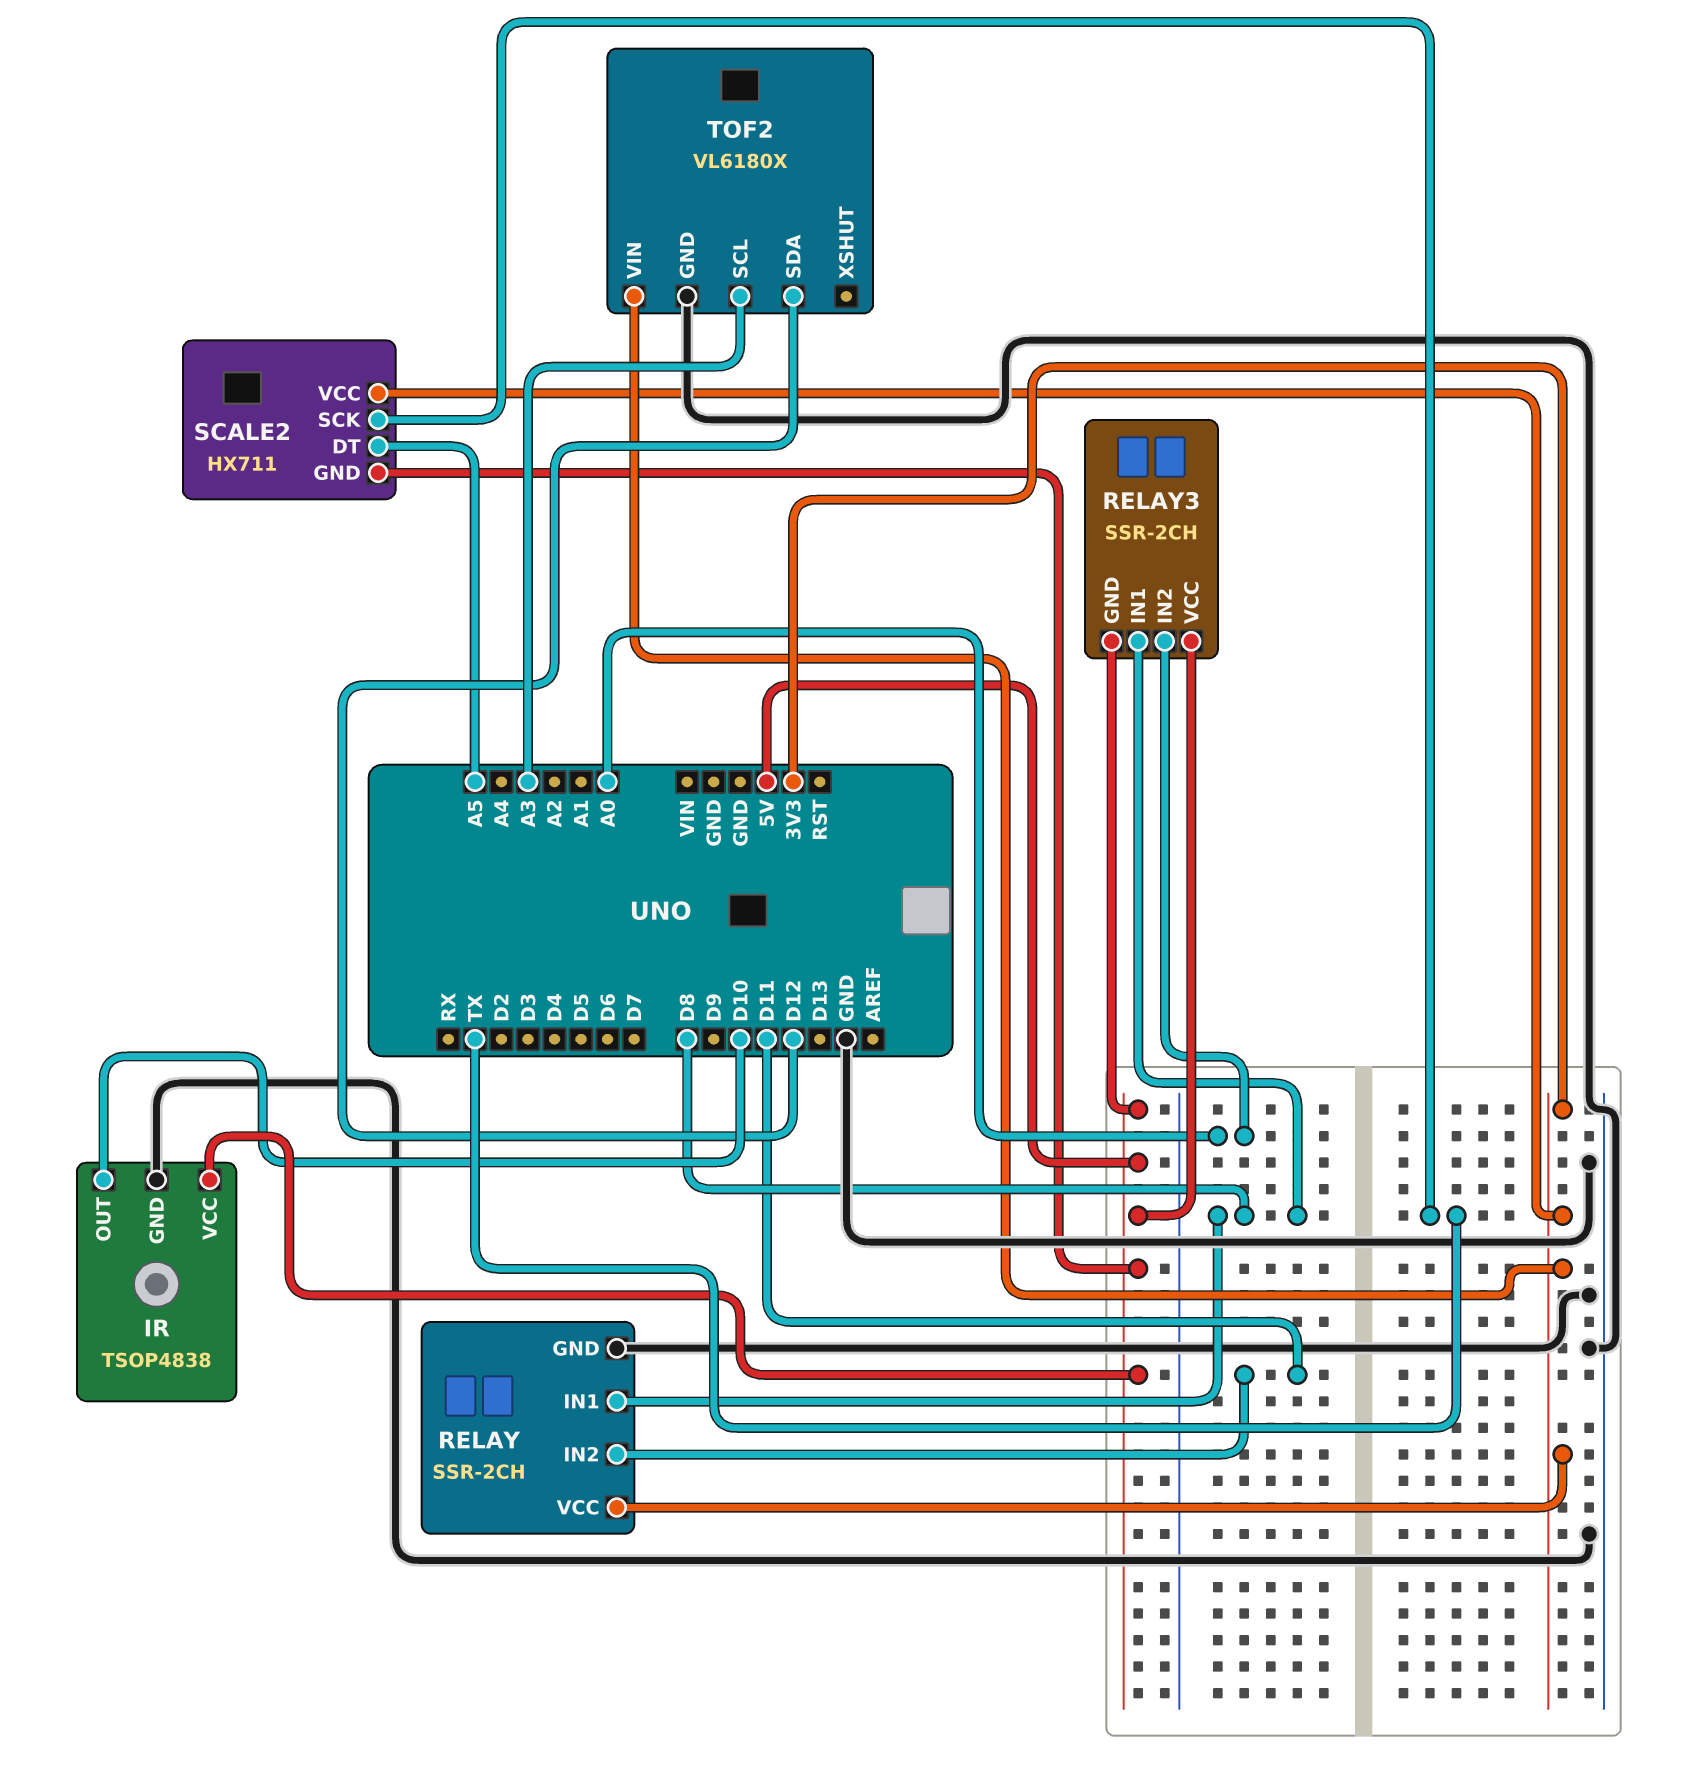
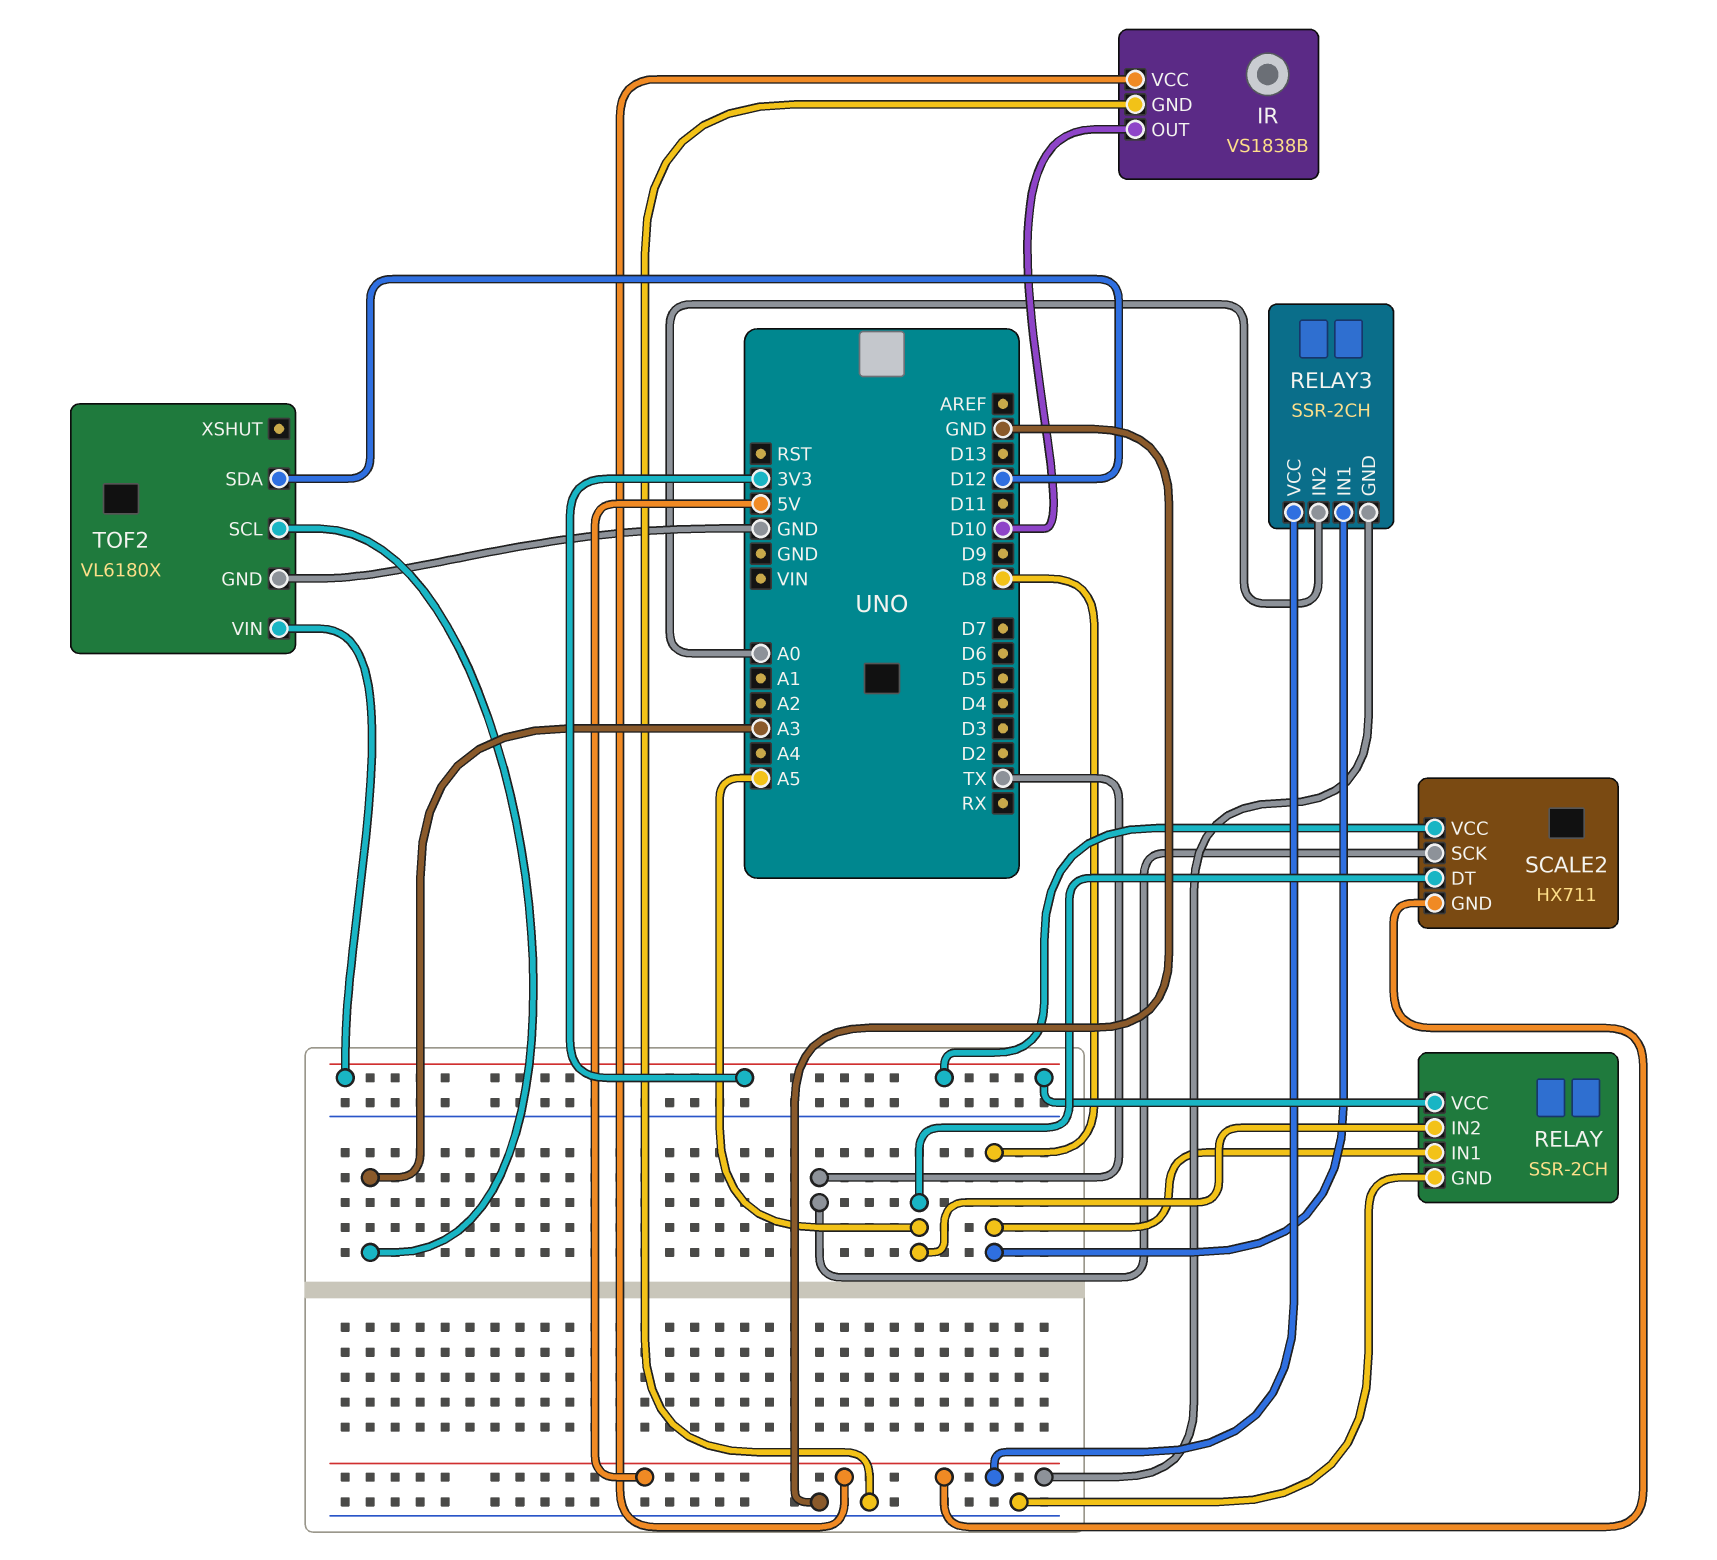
IR: TSOP4838 -> VS1838B
RELAY pin IN2: D11 -> A5

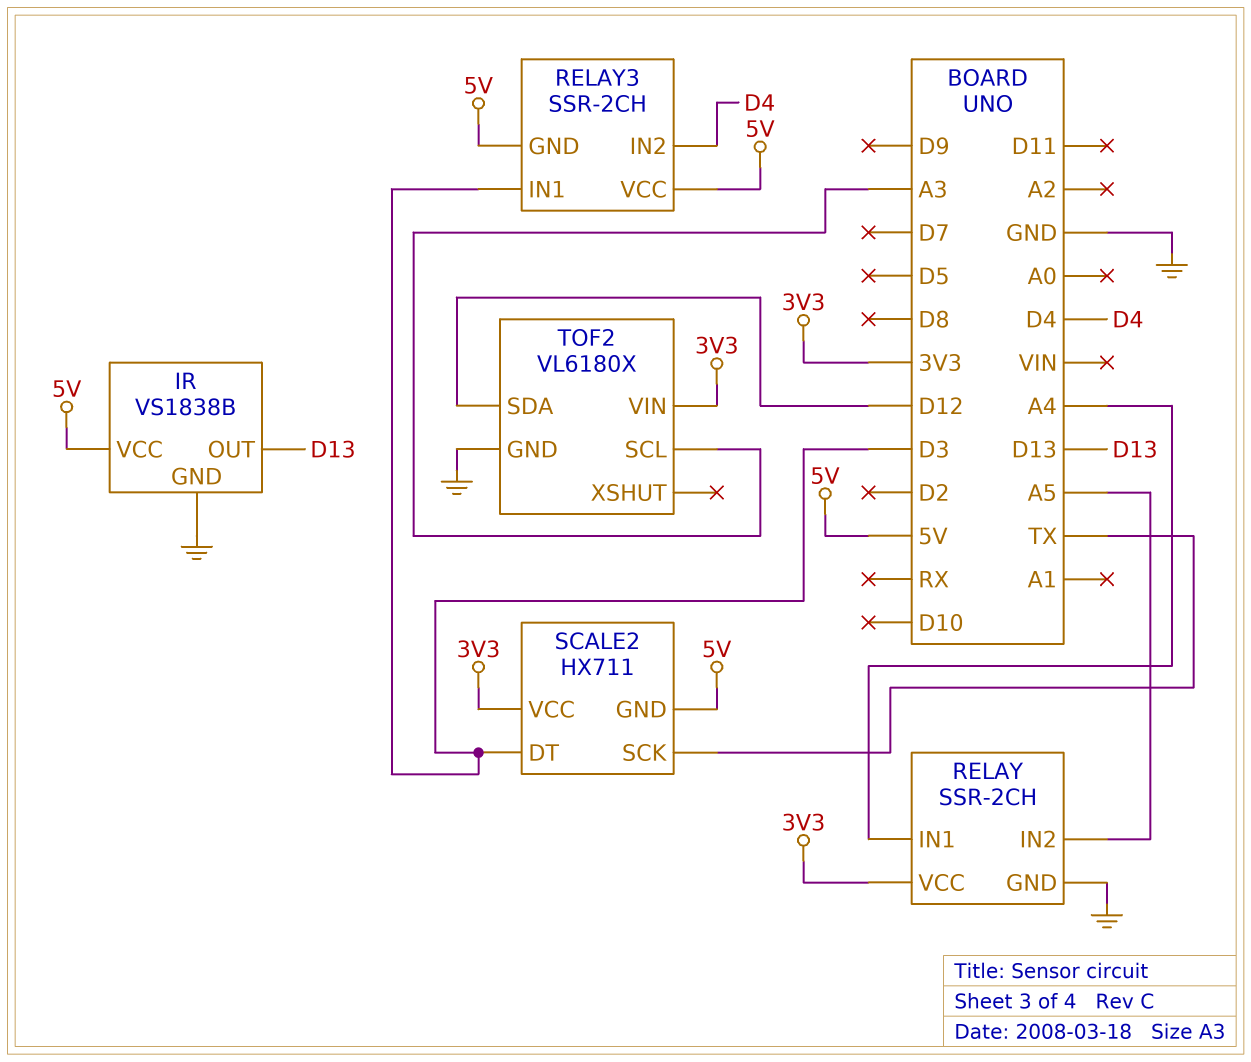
IR pin OUT: D10 -> D13
RELAY pin IN1: D8 -> A4
RELAY3 pin IN1: D8 -> D3
RELAY3 pin IN2: A0 -> D4
SCALE2 pin DT: A5 -> D3

